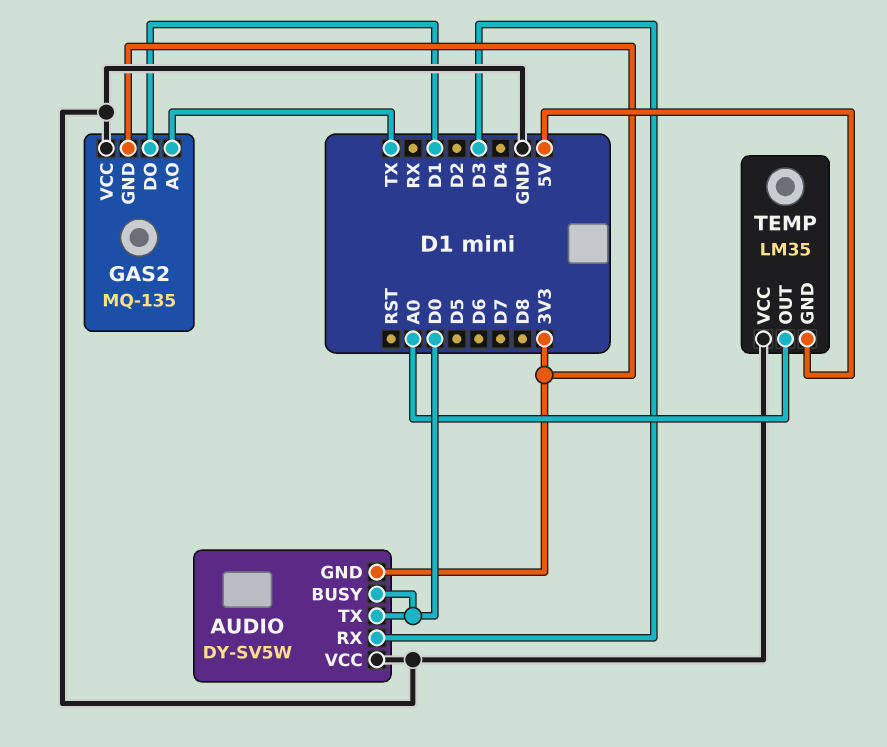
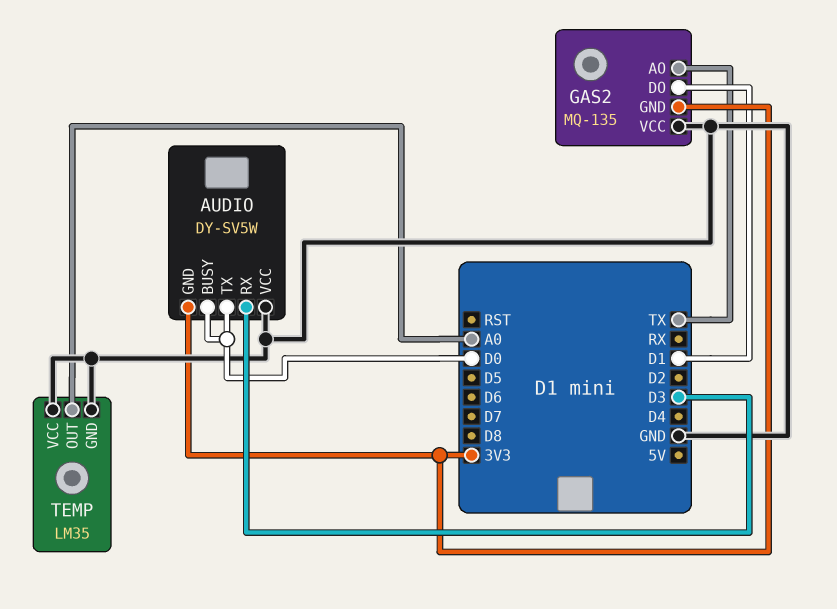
TEMP pin GND: 5V -> GND

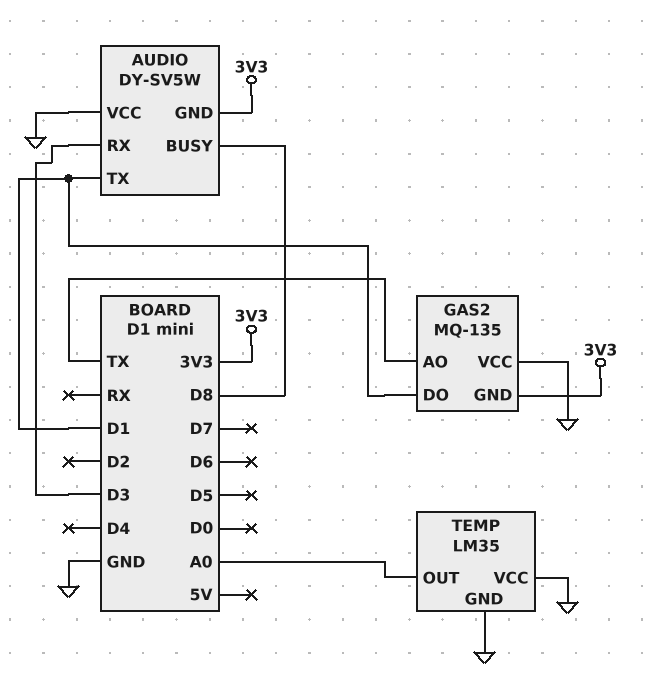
AUDIO pin BUSY: D0 -> D8
AUDIO pin TX: D0 -> D1

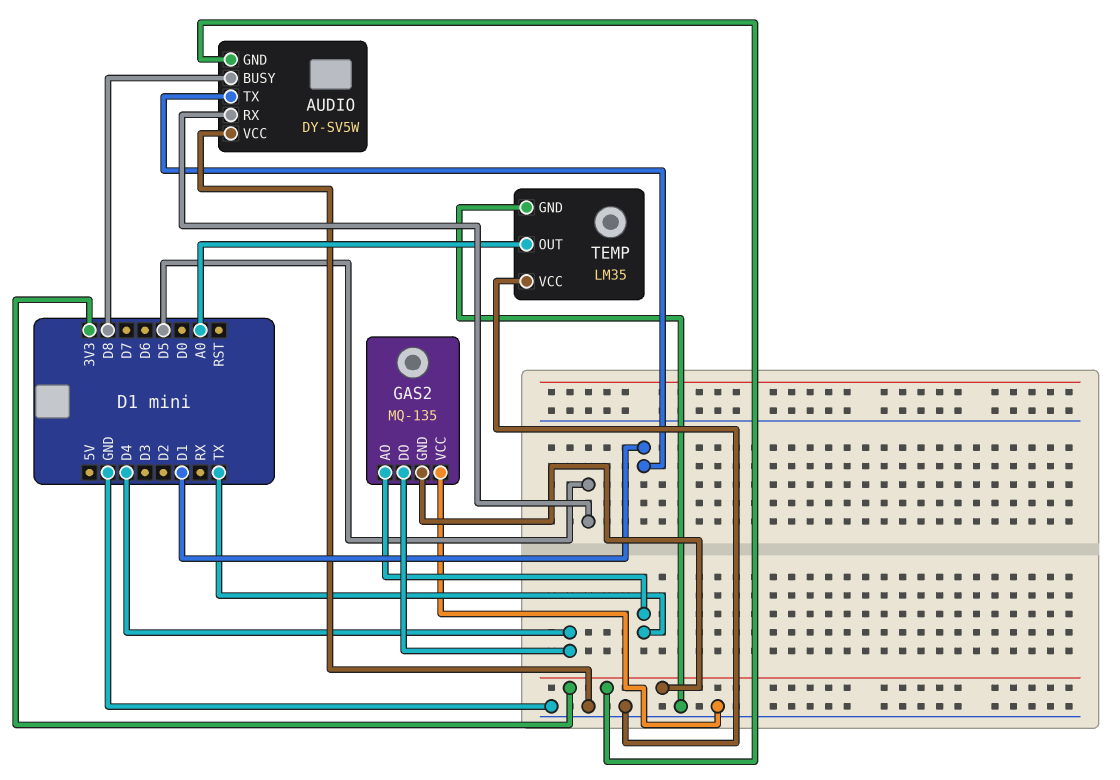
AUDIO pin RX: D3 -> D5
GAS2 pin DO: D1 -> D4

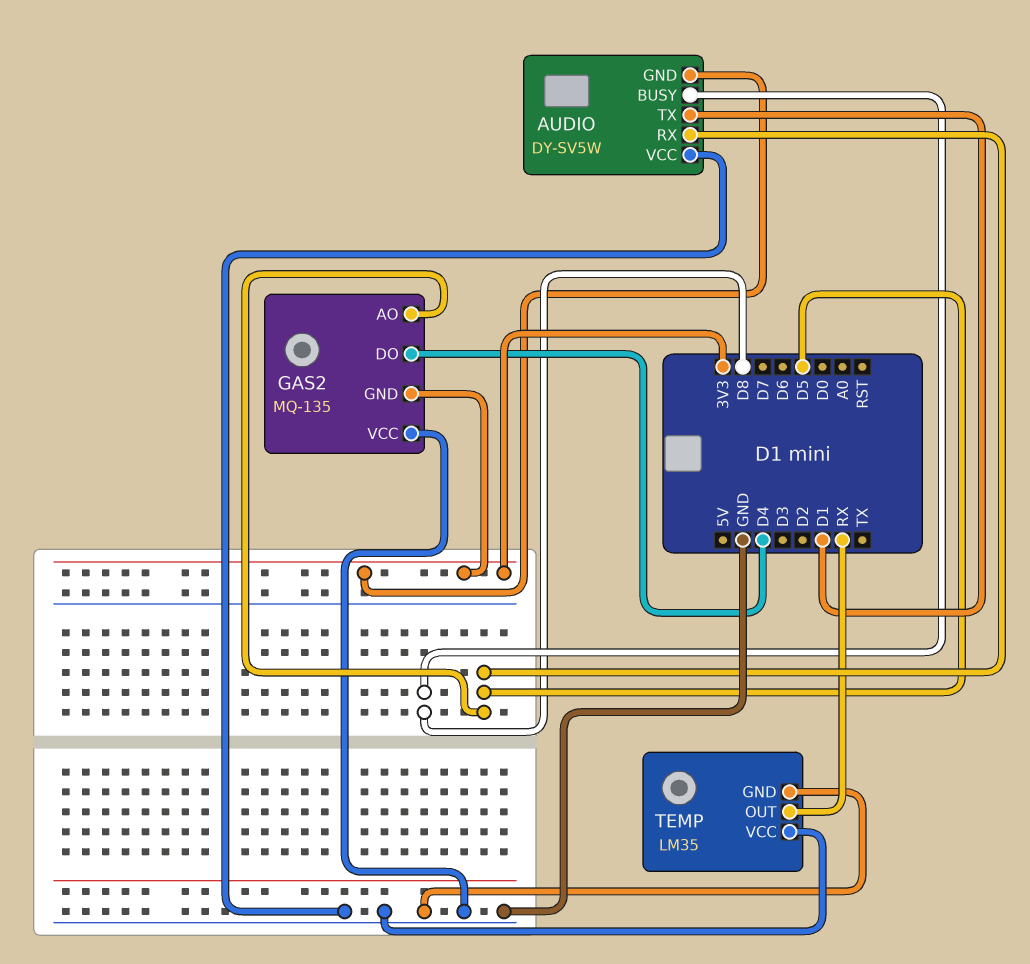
GAS2 pin AO: TX -> D5
TEMP pin OUT: A0 -> RX

